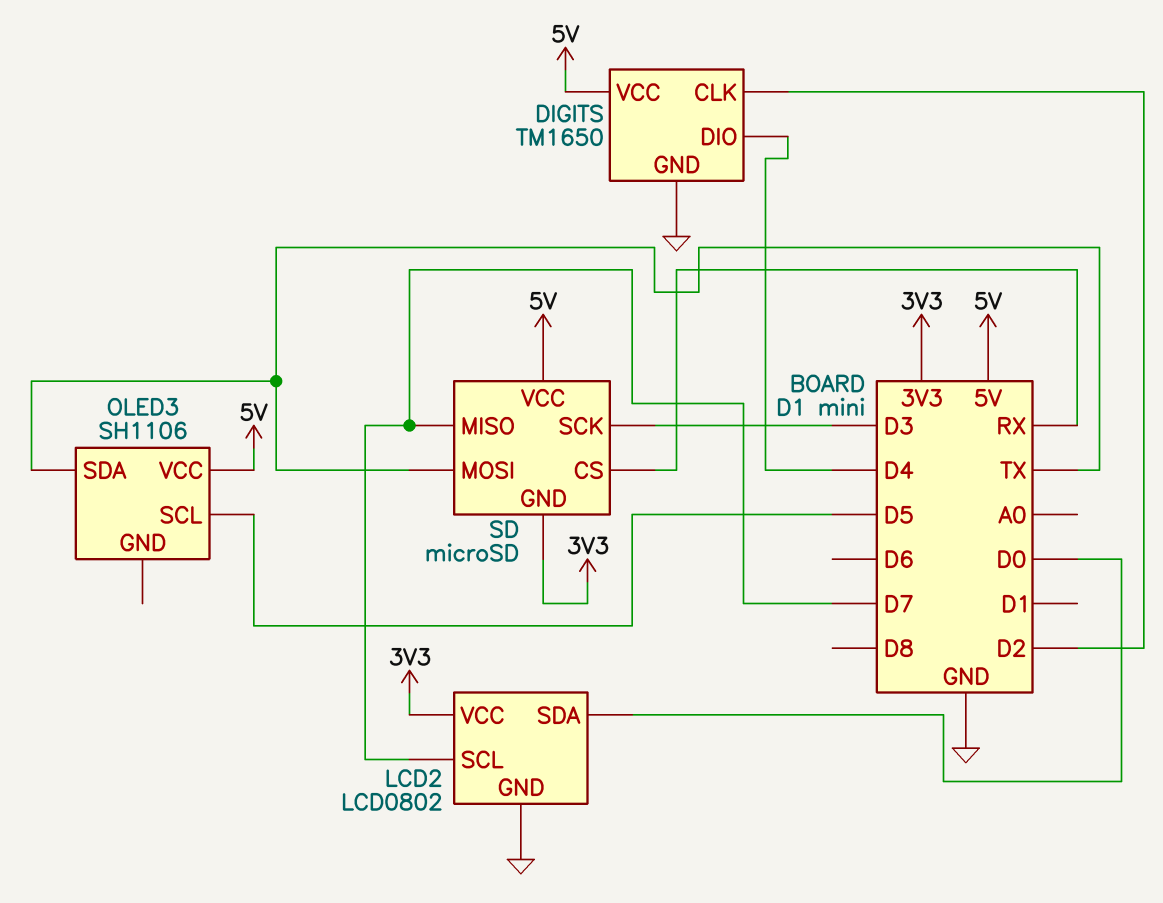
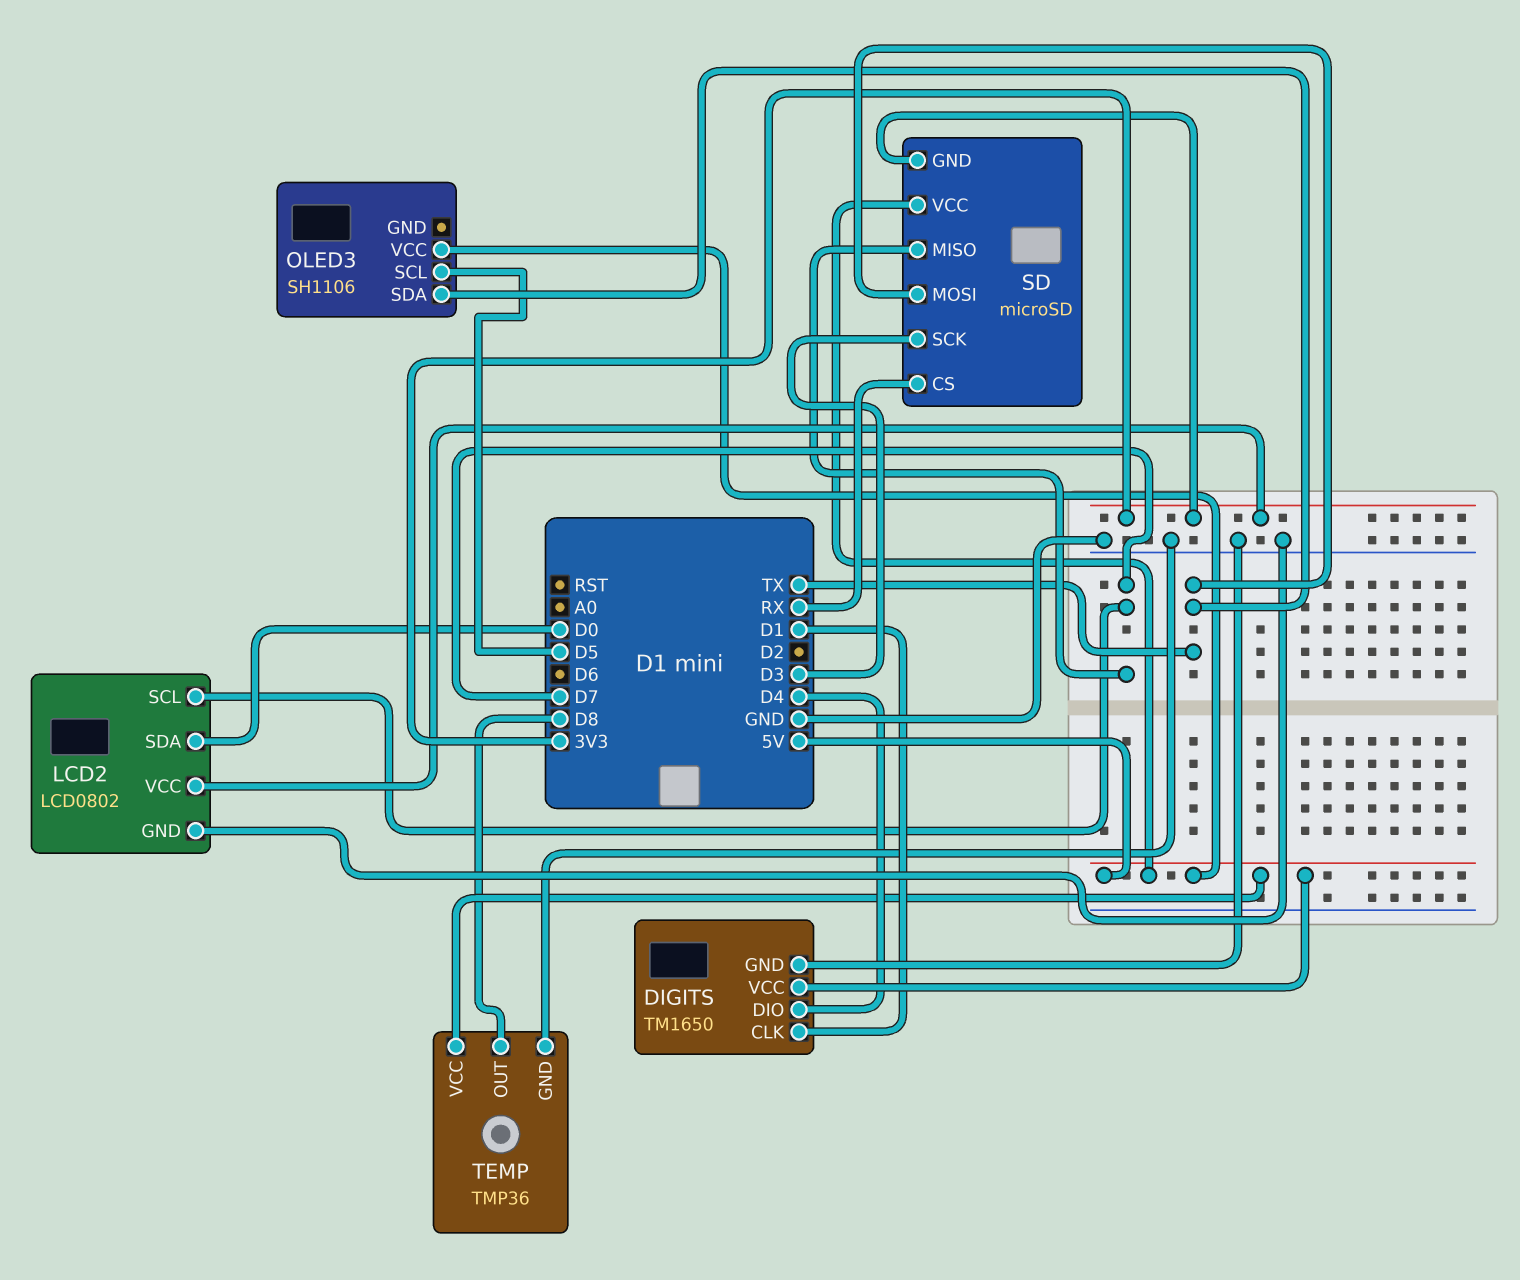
DIGITS pin CLK: D2 -> D1
TEMP: none -> TMP36
TEMP pin GND: none -> GND
TEMP pin OUT: none -> D8
TEMP pin VCC: none -> 5V

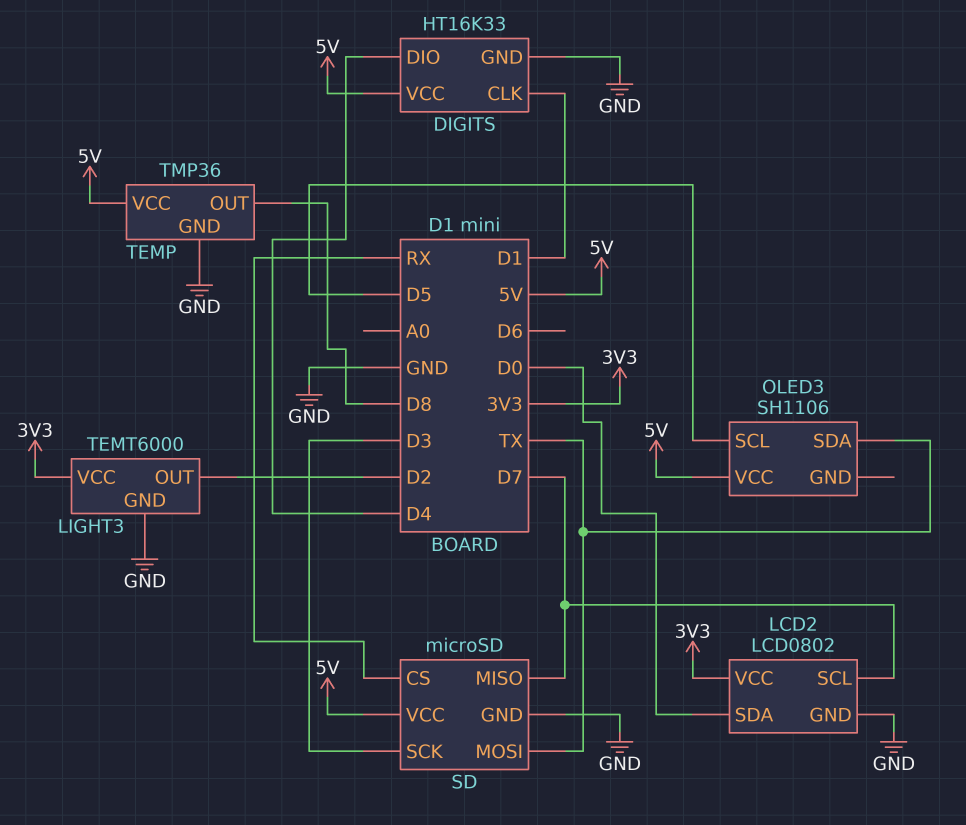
DIGITS: TM1650 -> HT16K33
LIGHT3: none -> TEMT6000
LIGHT3 pin GND: none -> GND
LIGHT3 pin OUT: none -> D2
LIGHT3 pin VCC: none -> 3V3
SD pin GND: 3V3 -> GND

